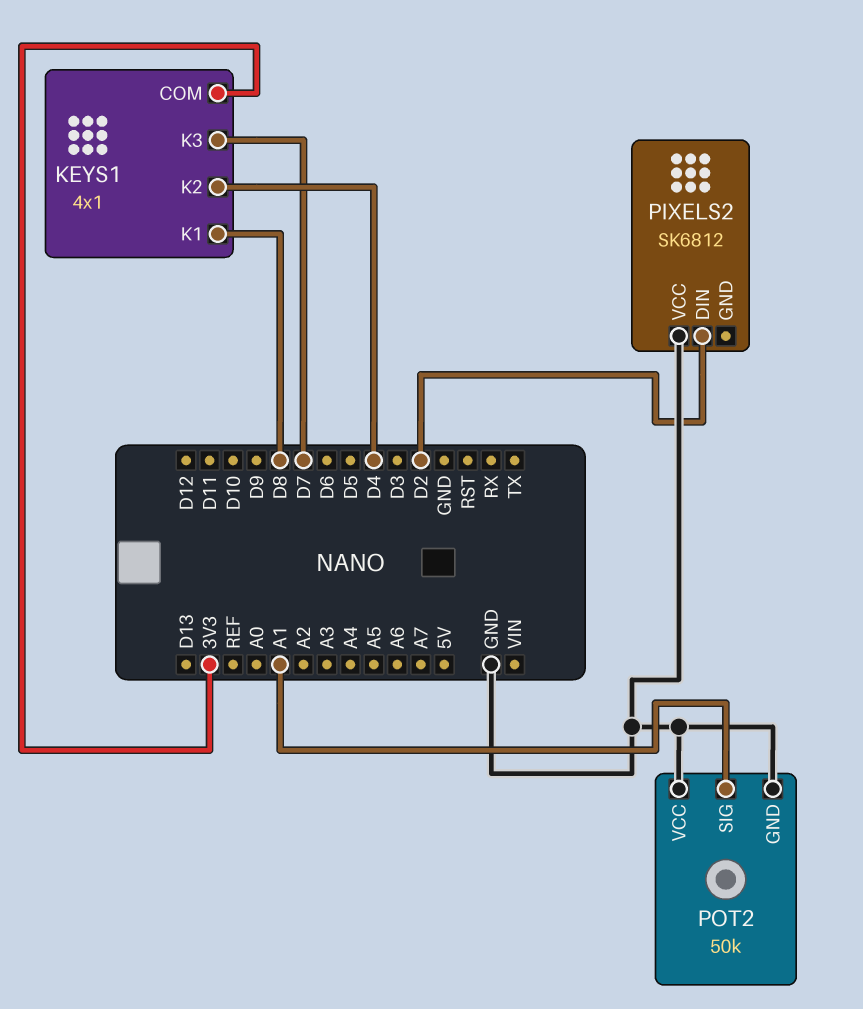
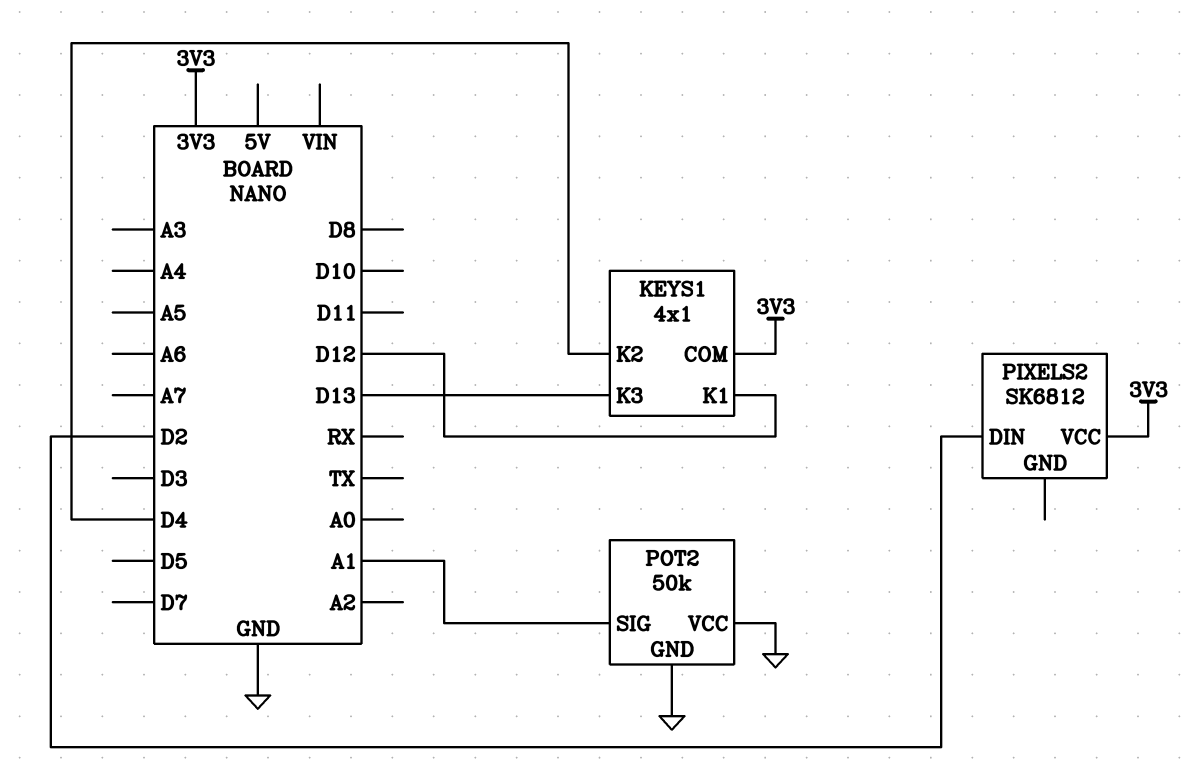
KEYS1 pin K1: D8 -> D12
KEYS1 pin K3: D7 -> D13
PIXELS2 pin VCC: GND -> 3V3

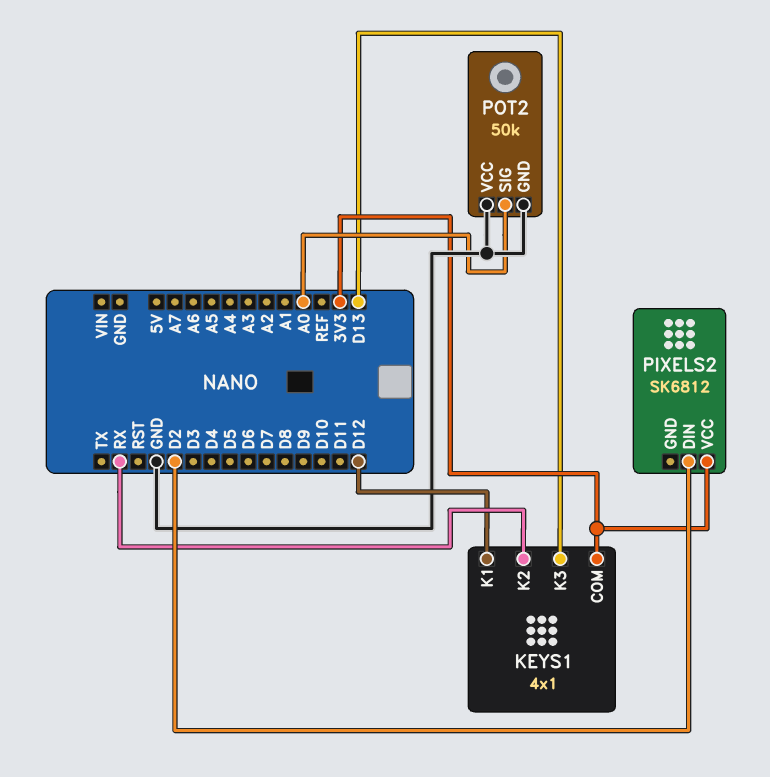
KEYS1 pin K2: D4 -> RX
POT2 pin SIG: A1 -> A0

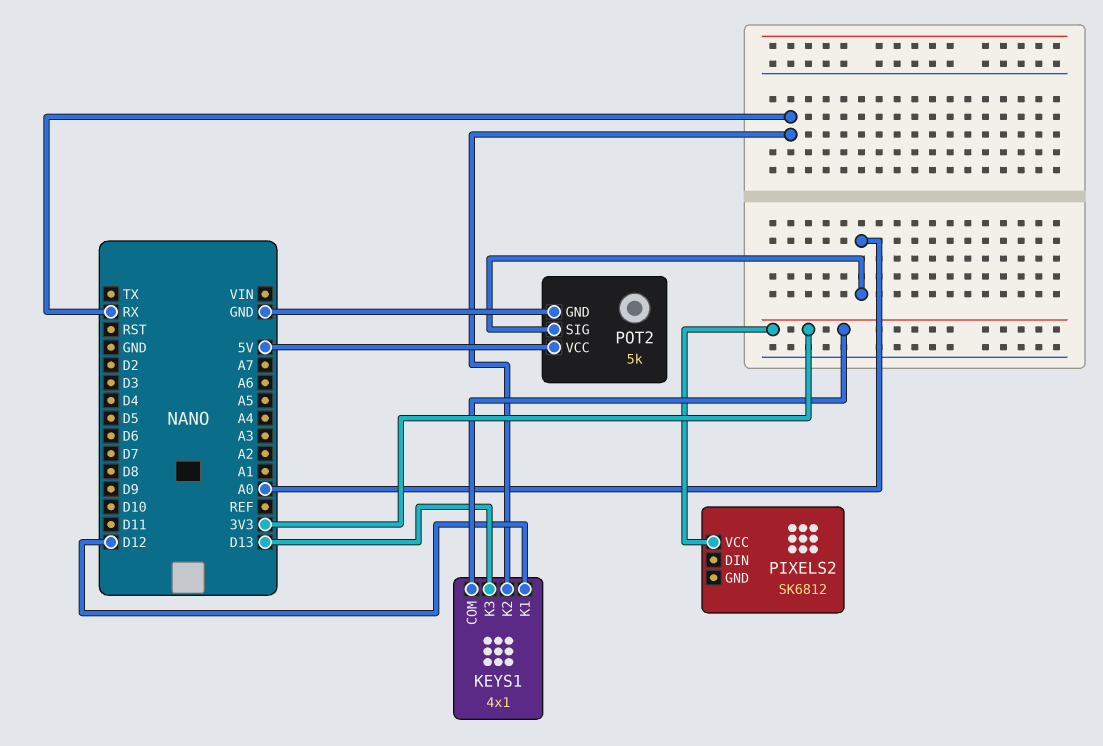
PIXELS2 pin DIN: D2 -> none
POT2: 50k -> 5k
POT2 pin VCC: GND -> 5V

